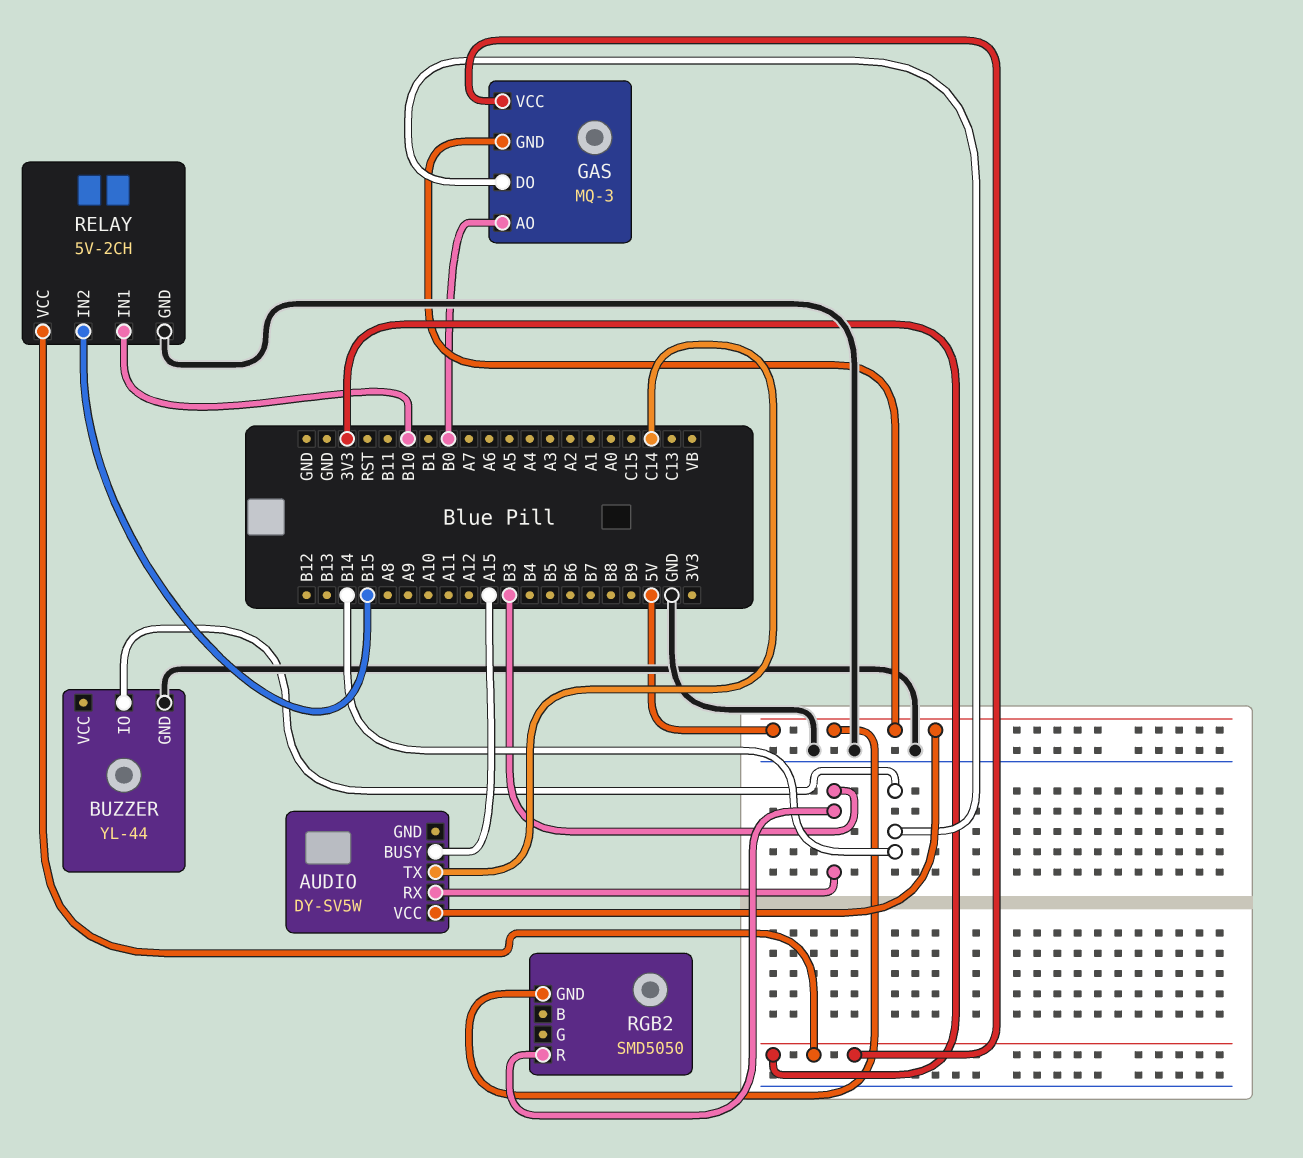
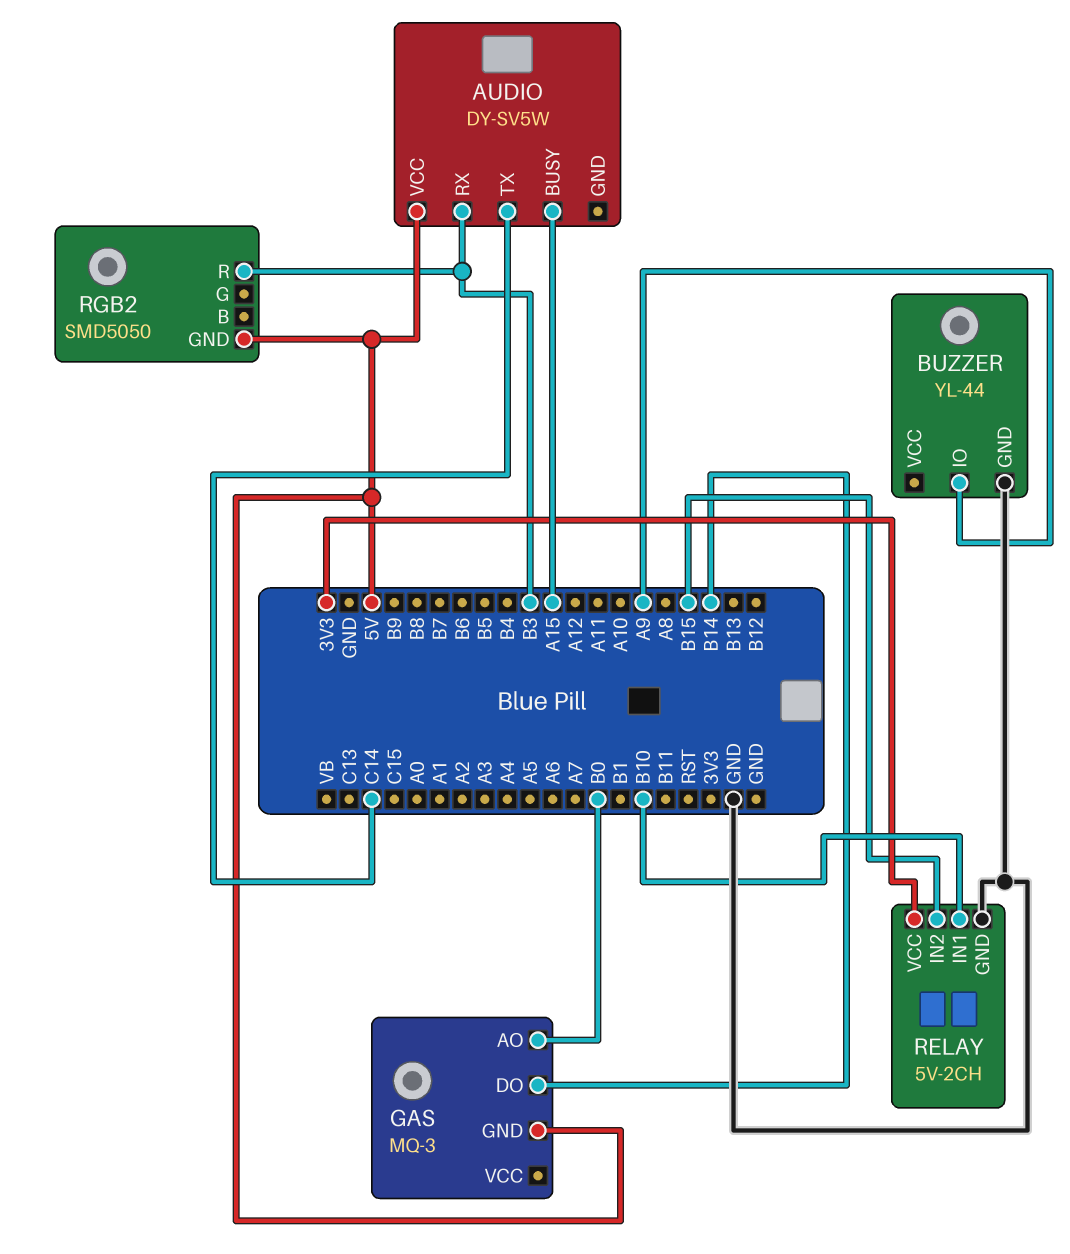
BUZZER pin IO: B14 -> A9
GAS pin VCC: 3V3 -> none

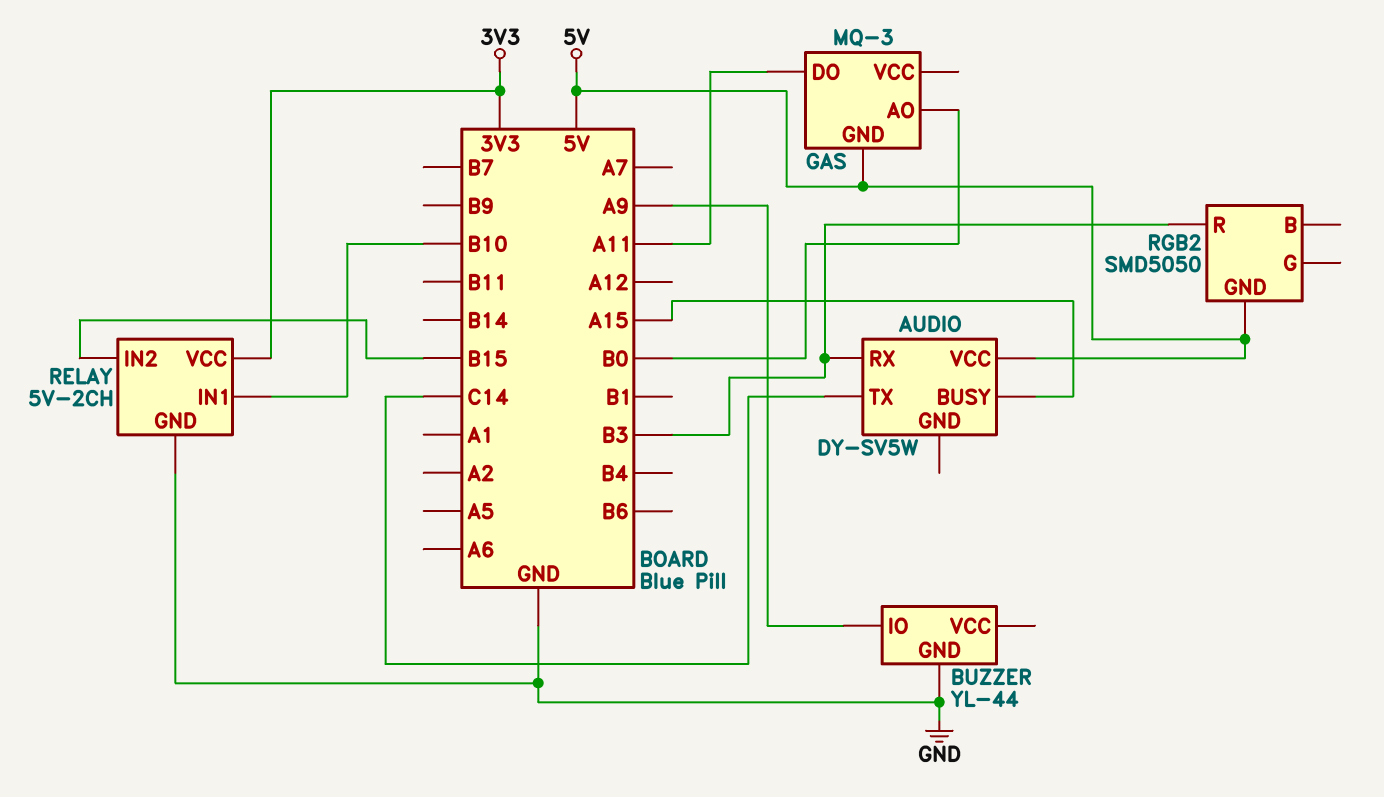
GAS pin DO: B14 -> A11

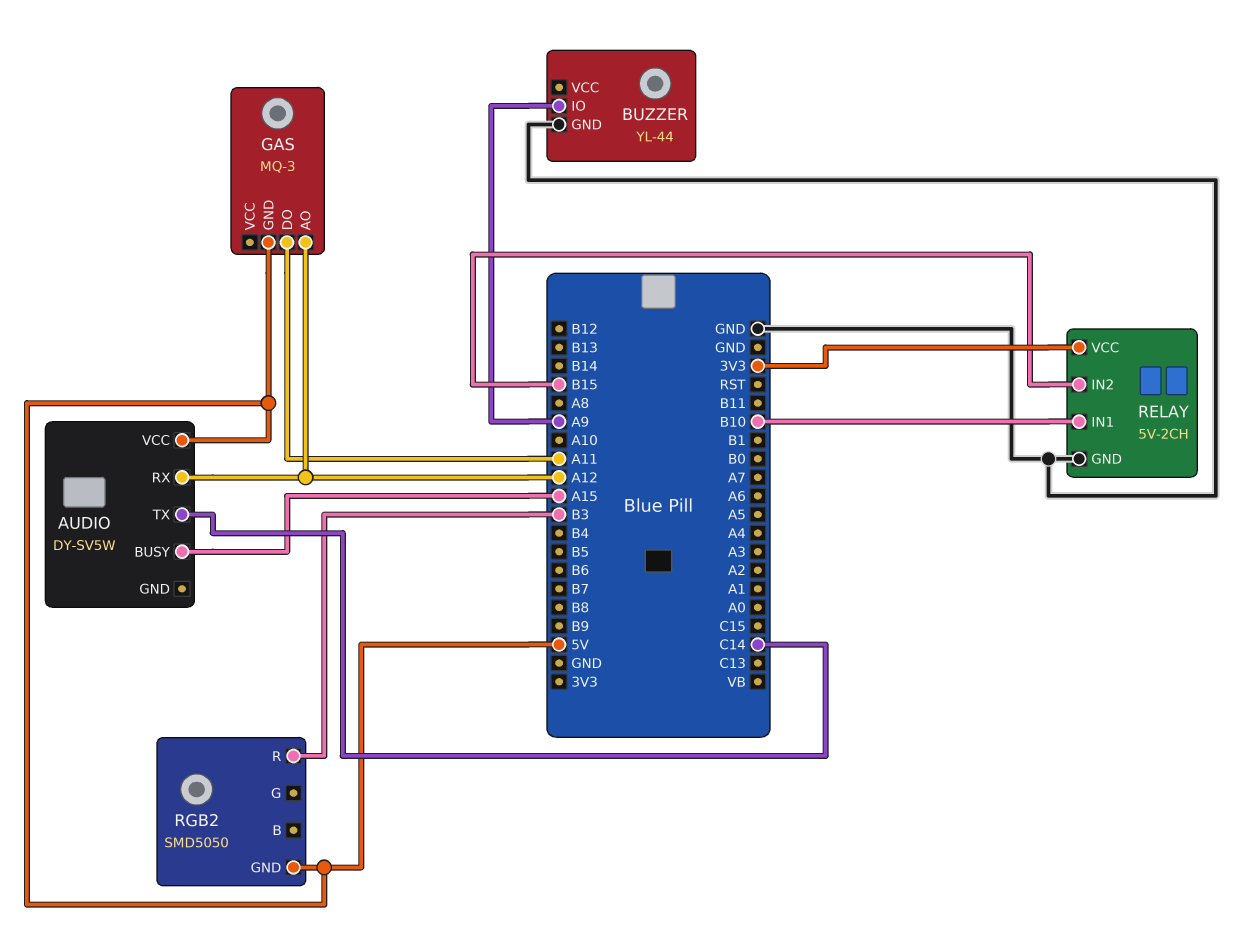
AUDIO pin RX: B3 -> A12
GAS pin AO: B0 -> A12

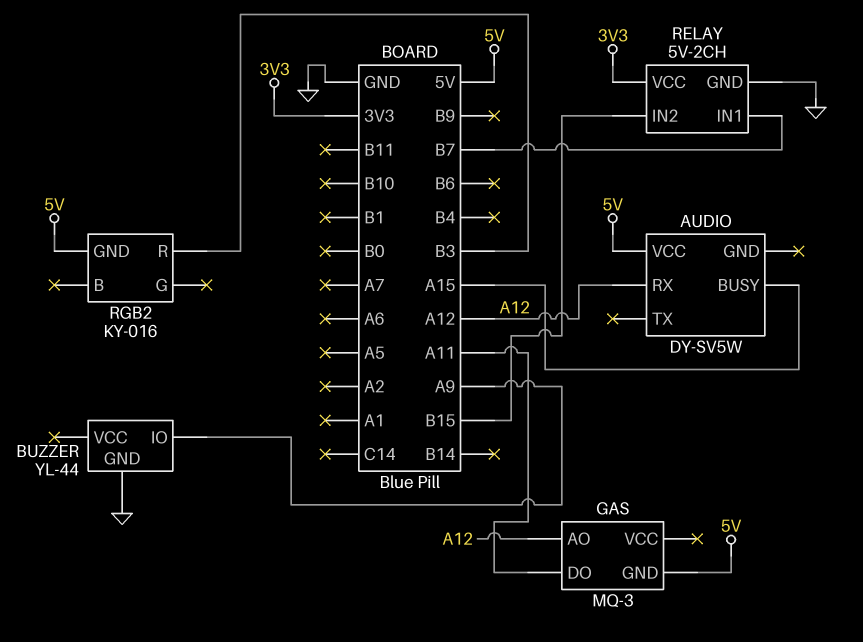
AUDIO pin TX: C14 -> none
RELAY pin IN1: B10 -> B7
RGB2: SMD5050 -> KY-016

